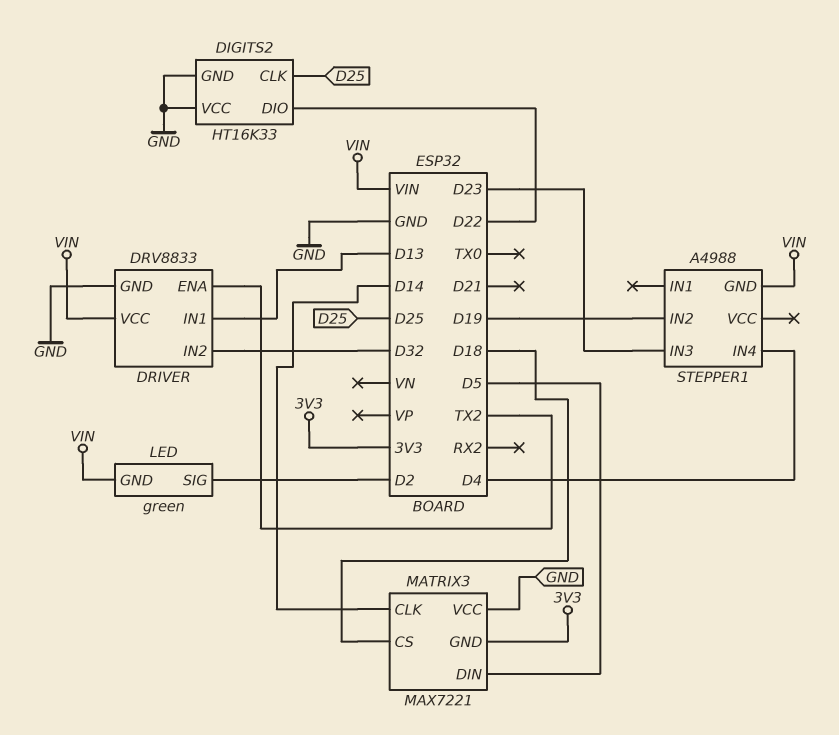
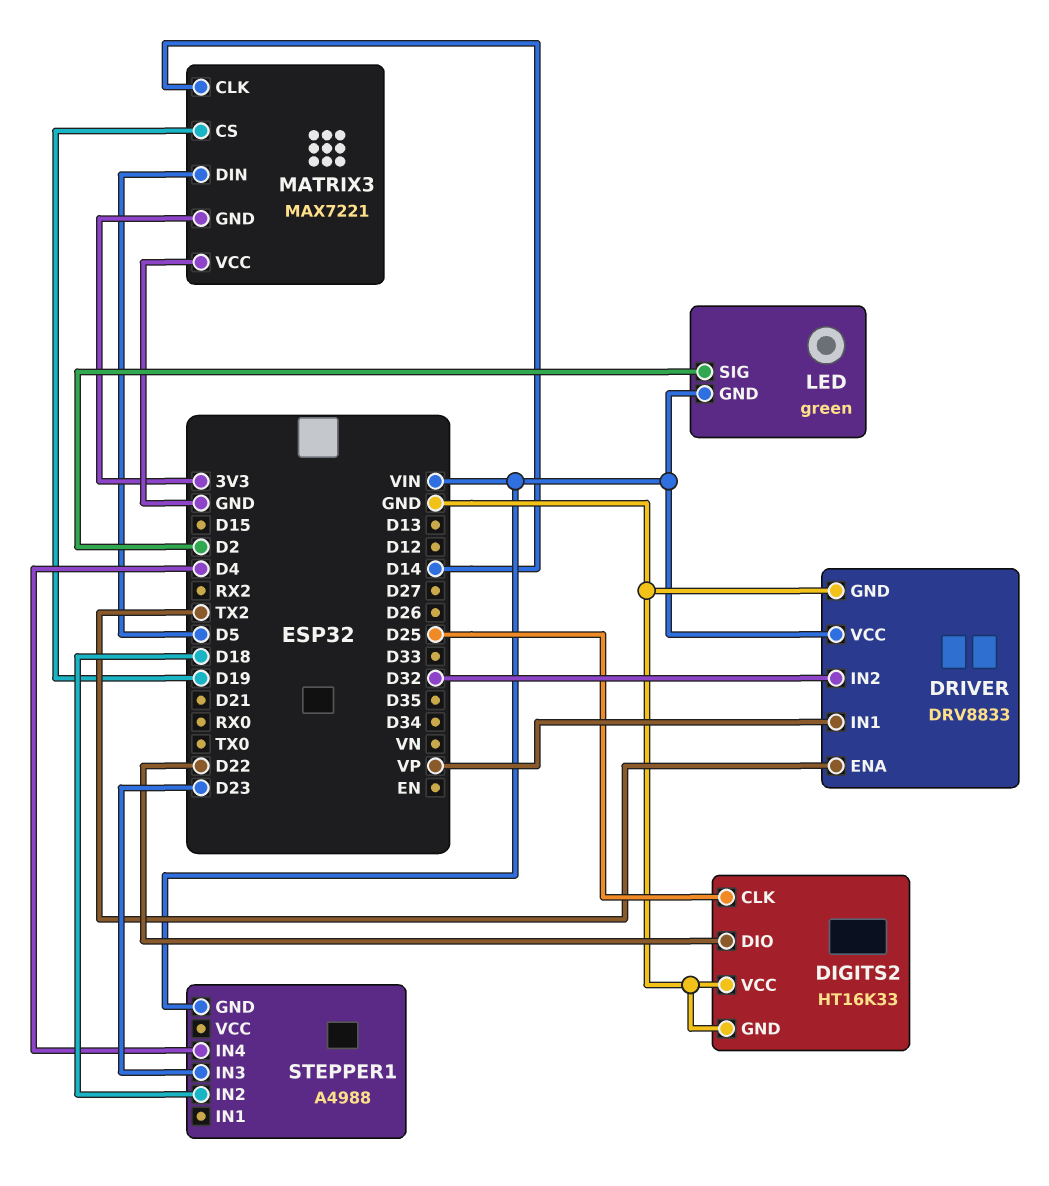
DRIVER pin IN1: D13 -> VP
MATRIX3 pin CS: D18 -> D19
STEPPER1 pin IN2: D19 -> D18

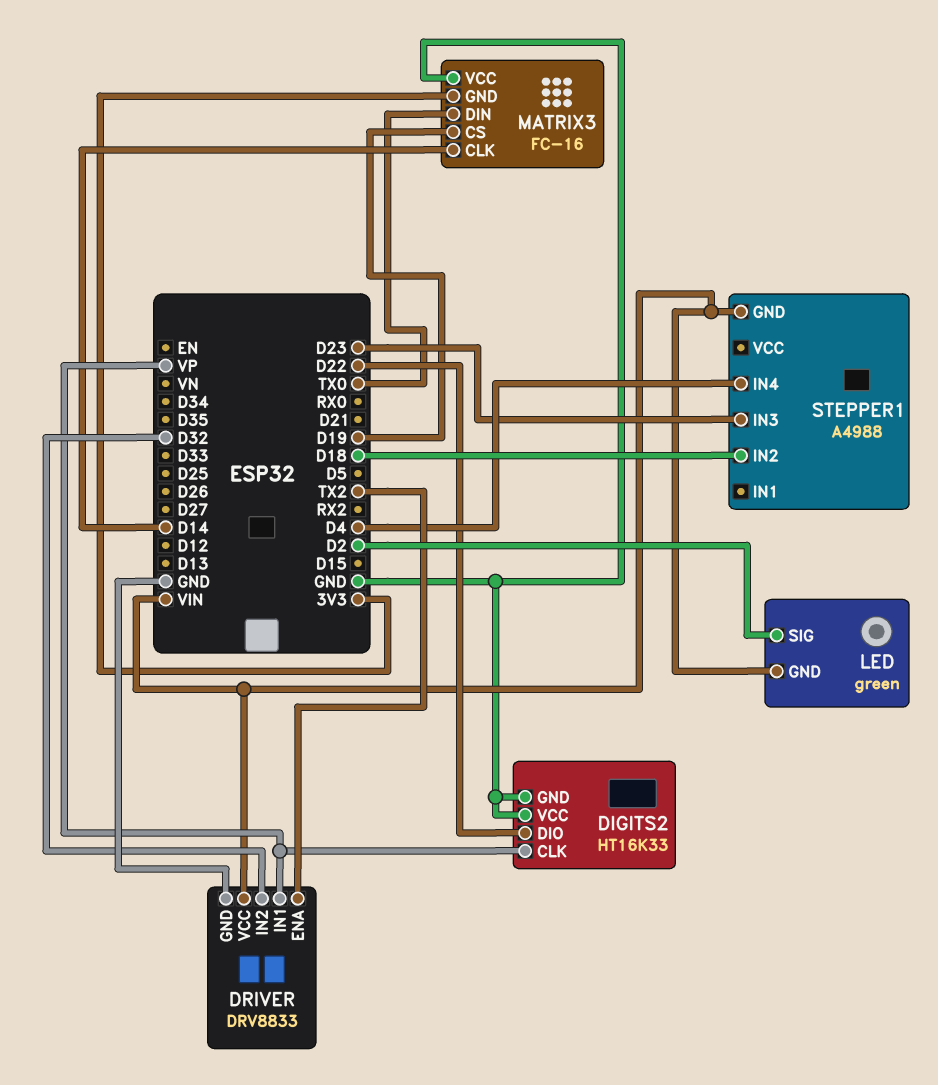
DIGITS2 pin CLK: D25 -> VP
MATRIX3: MAX7221 -> FC-16
MATRIX3 pin DIN: D5 -> TX0

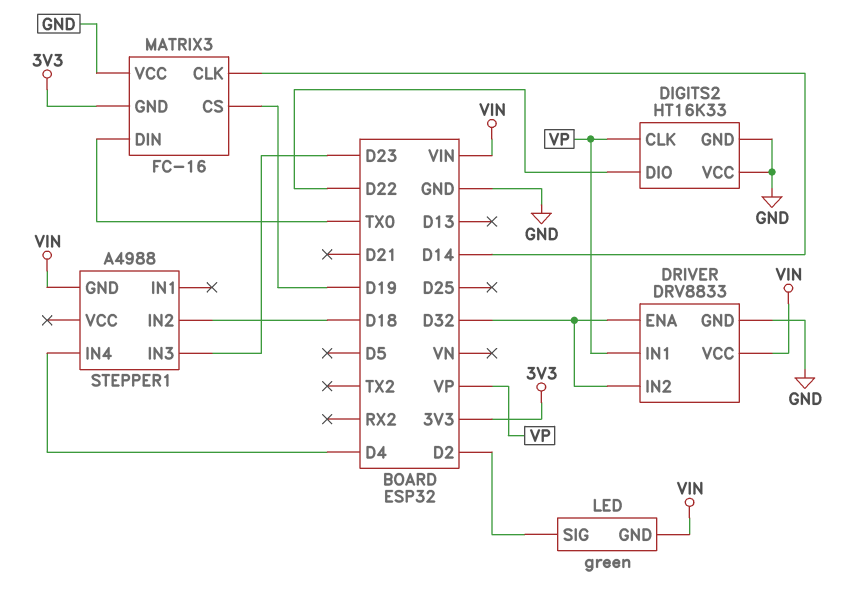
DRIVER pin ENA: TX2 -> D32

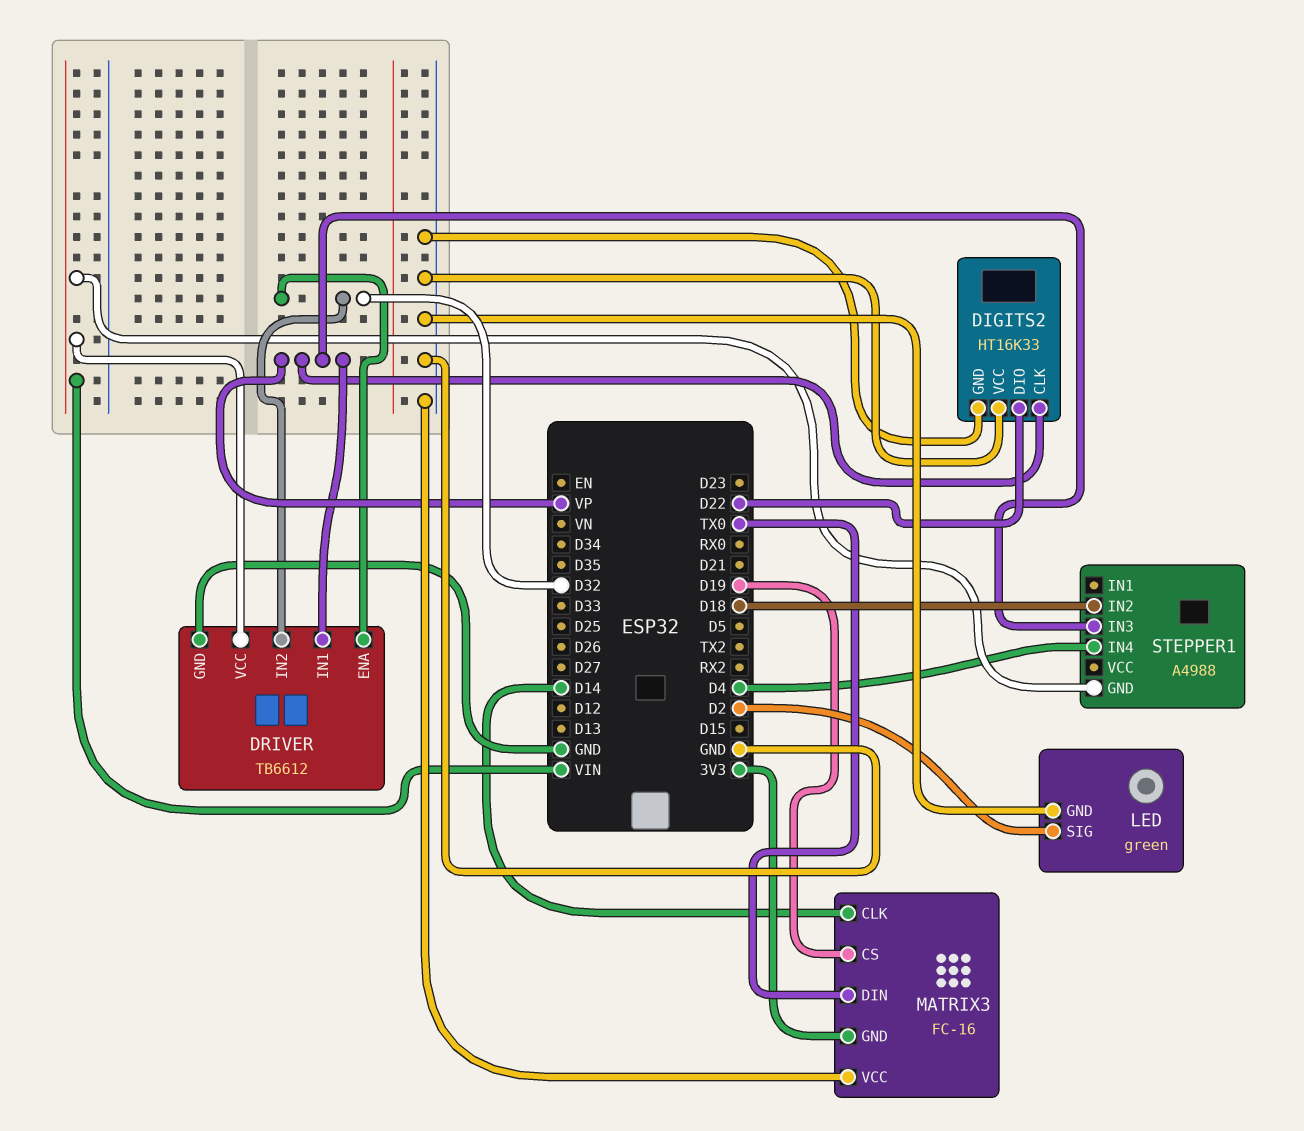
DRIVER: DRV8833 -> TB6612
LED pin GND: VIN -> GND
STEPPER1 pin IN3: D23 -> VP

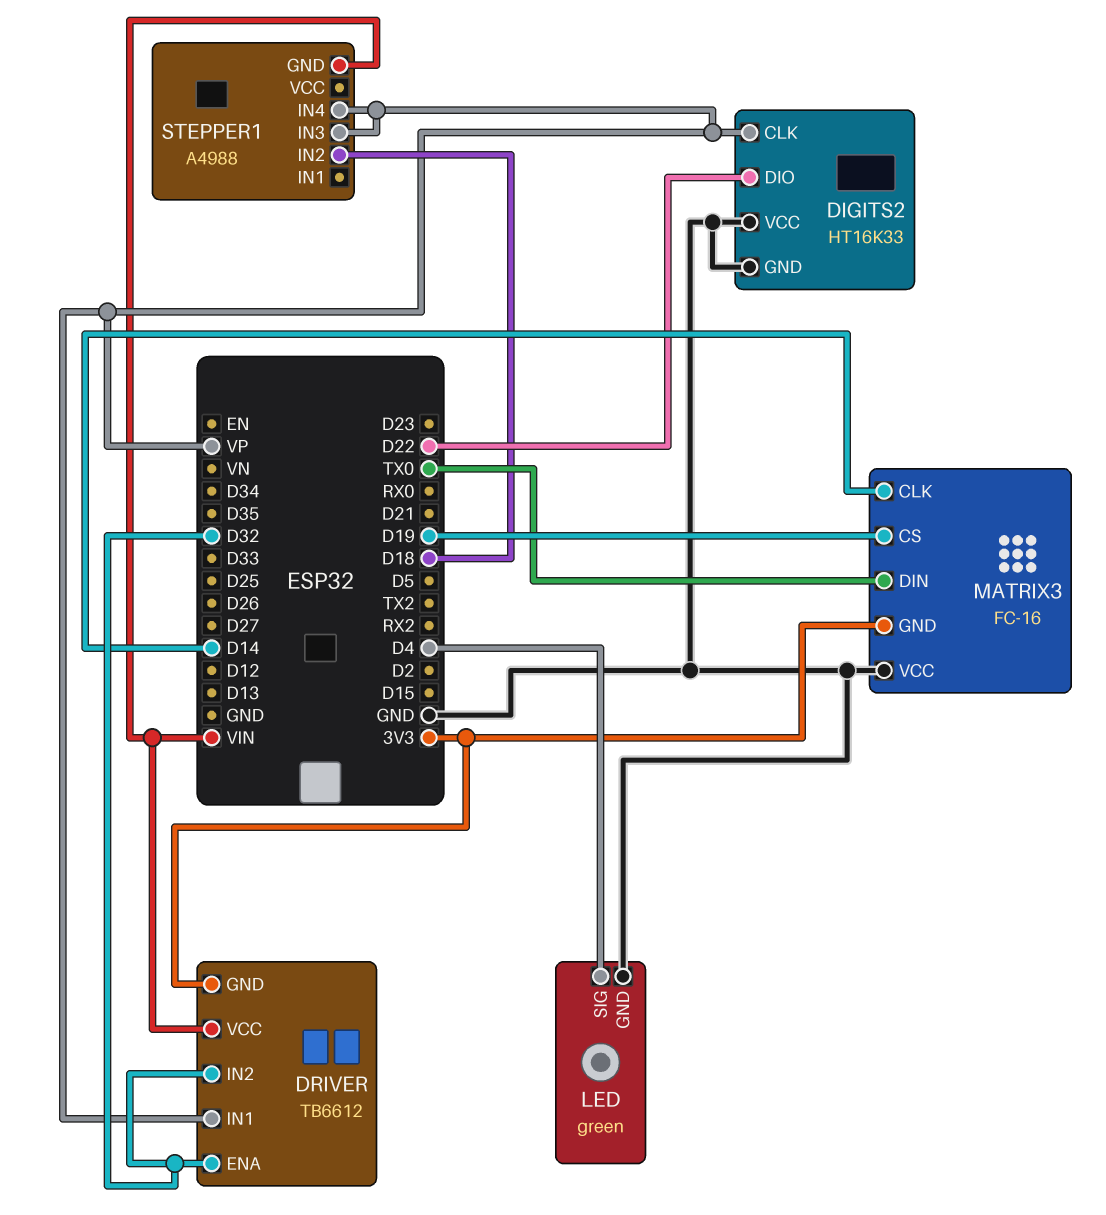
DRIVER pin GND: GND -> 3V3
LED pin SIG: D2 -> D4
STEPPER1 pin IN4: D4 -> VP

